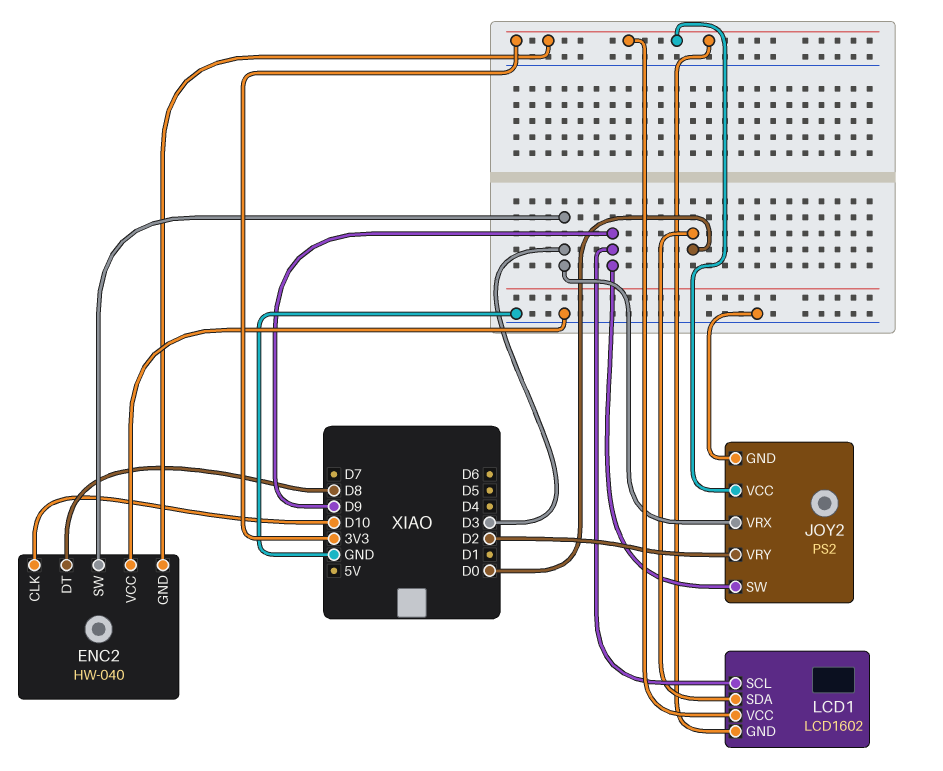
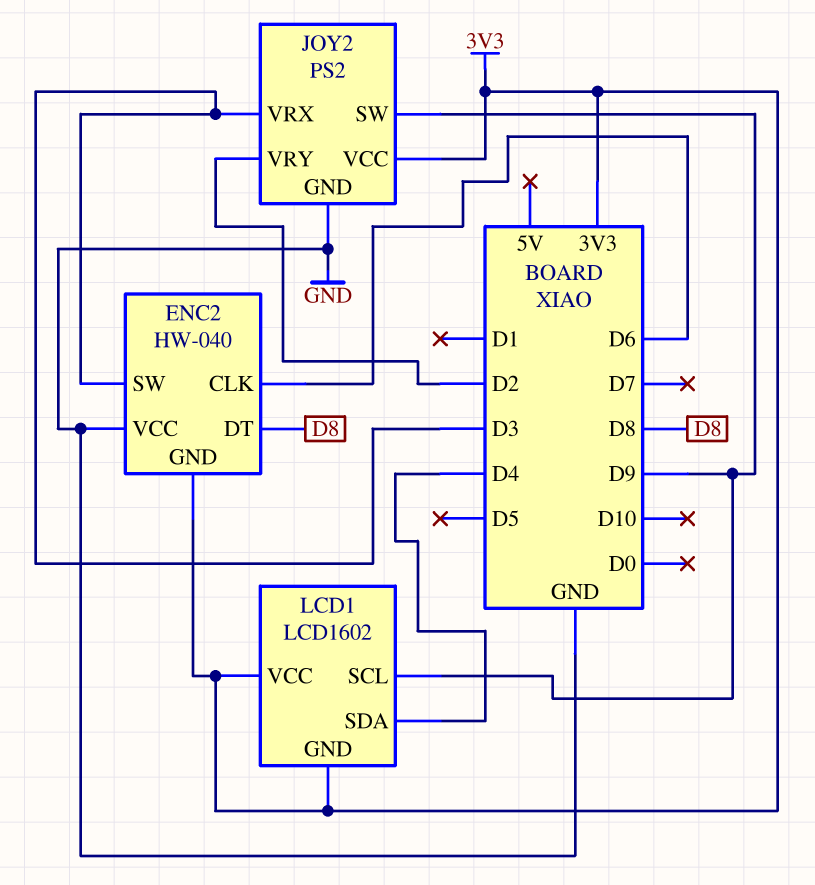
ENC2 pin CLK: D10 -> D6
LCD1 pin SDA: D0 -> D4

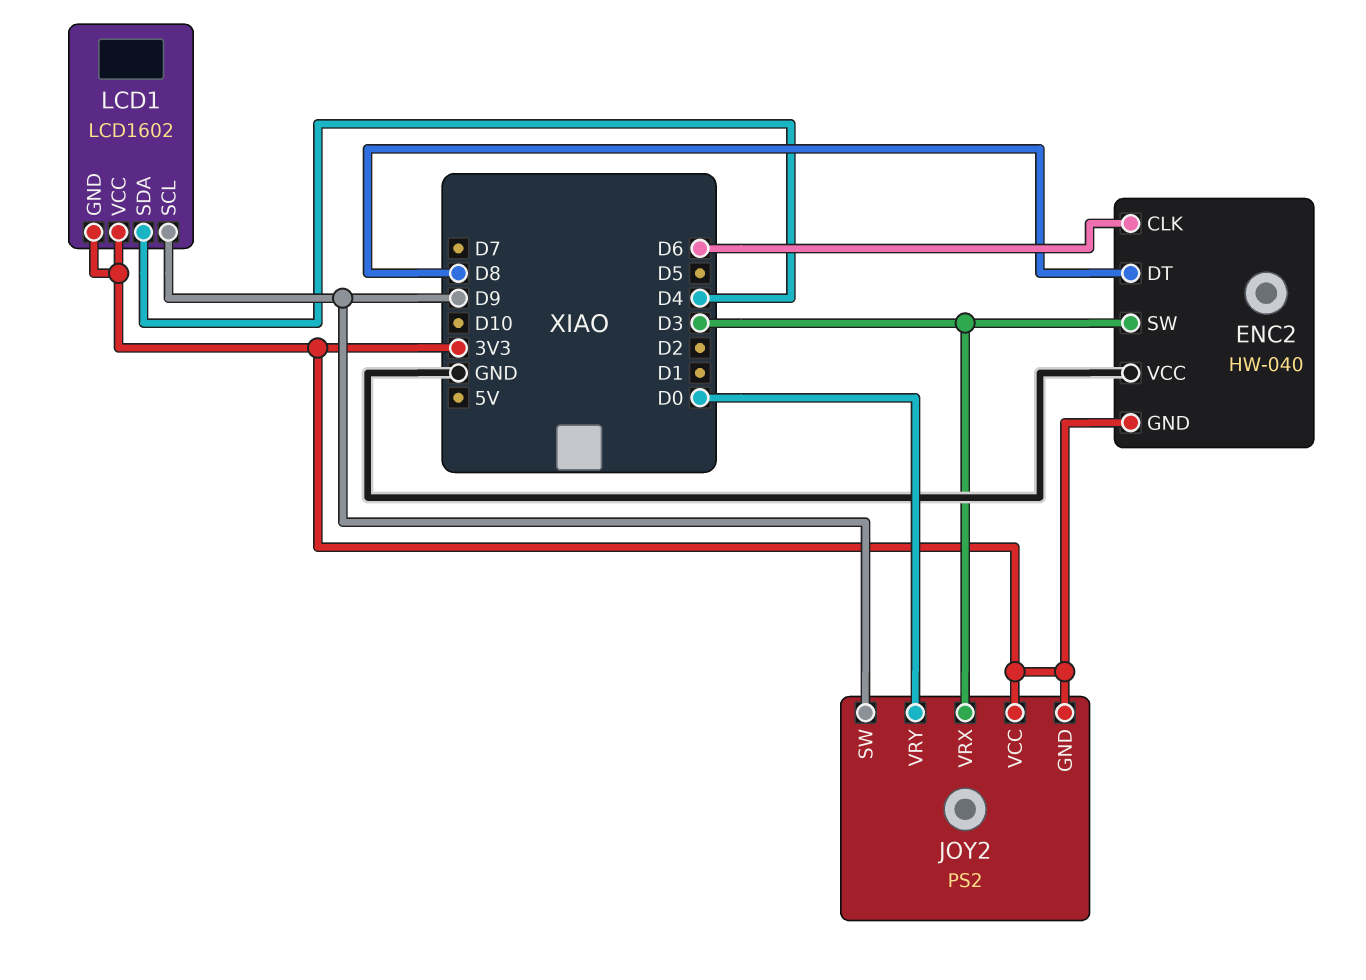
JOY2 pin GND: GND -> 3V3
JOY2 pin VRY: D2 -> D0

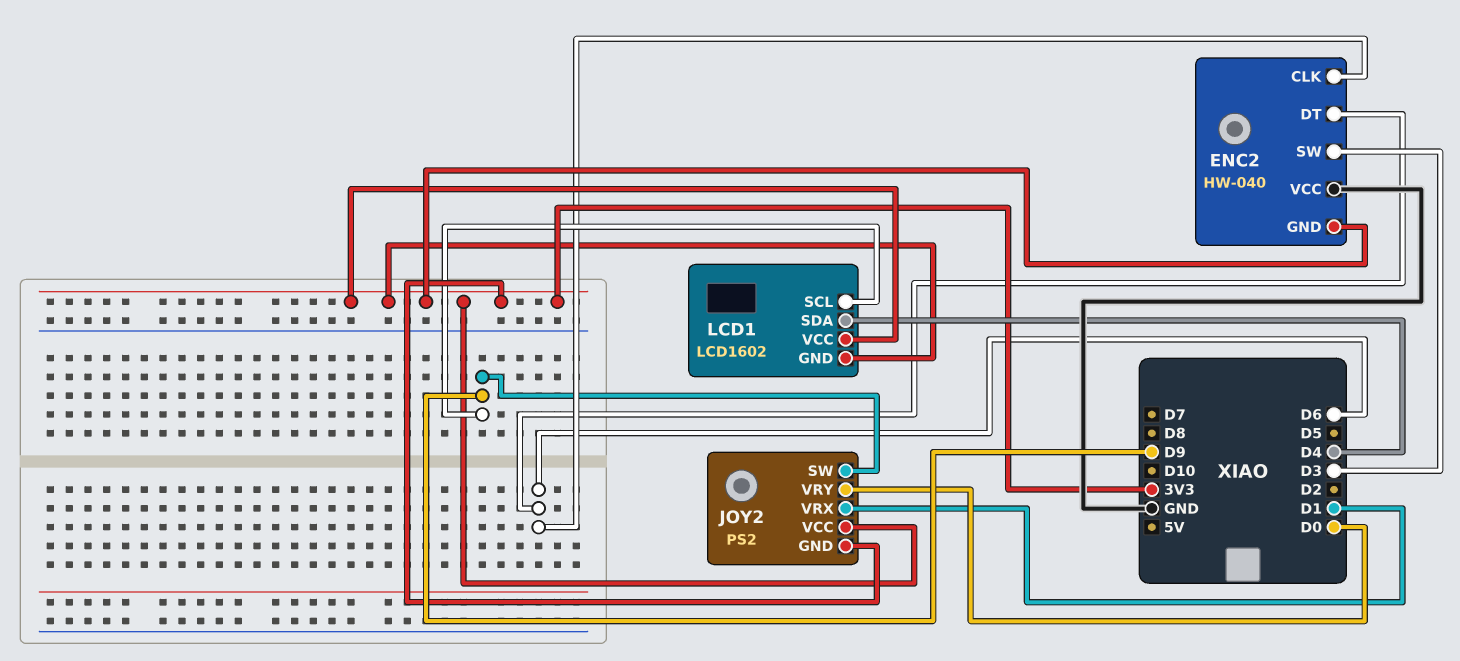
ENC2 pin DT: D8 -> D6
JOY2 pin VRX: D3 -> D1

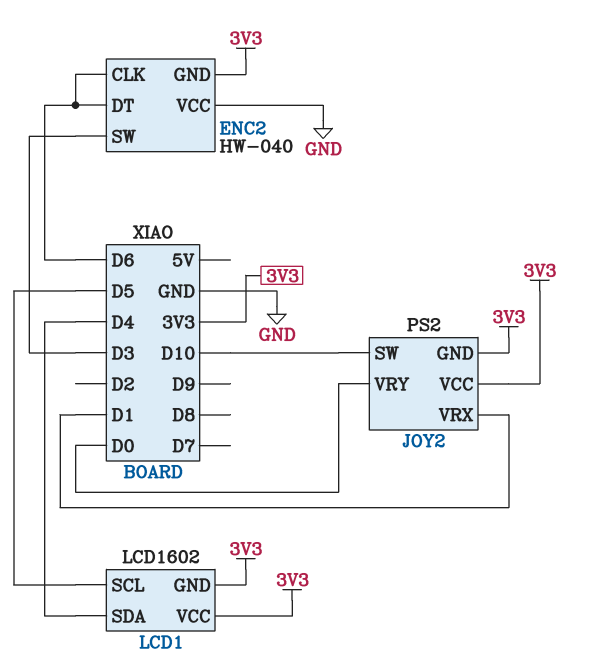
JOY2 pin SW: D9 -> D10
LCD1 pin SCL: D9 -> D5

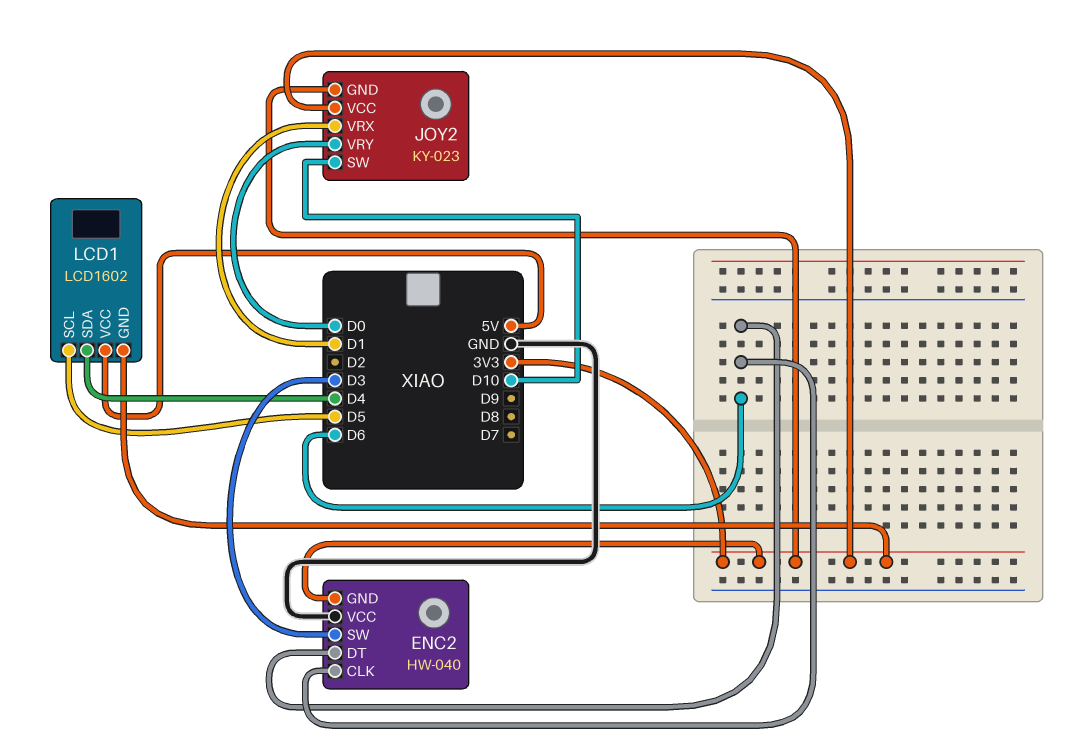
JOY2: PS2 -> KY-023
LCD1 pin VCC: 3V3 -> 5V

